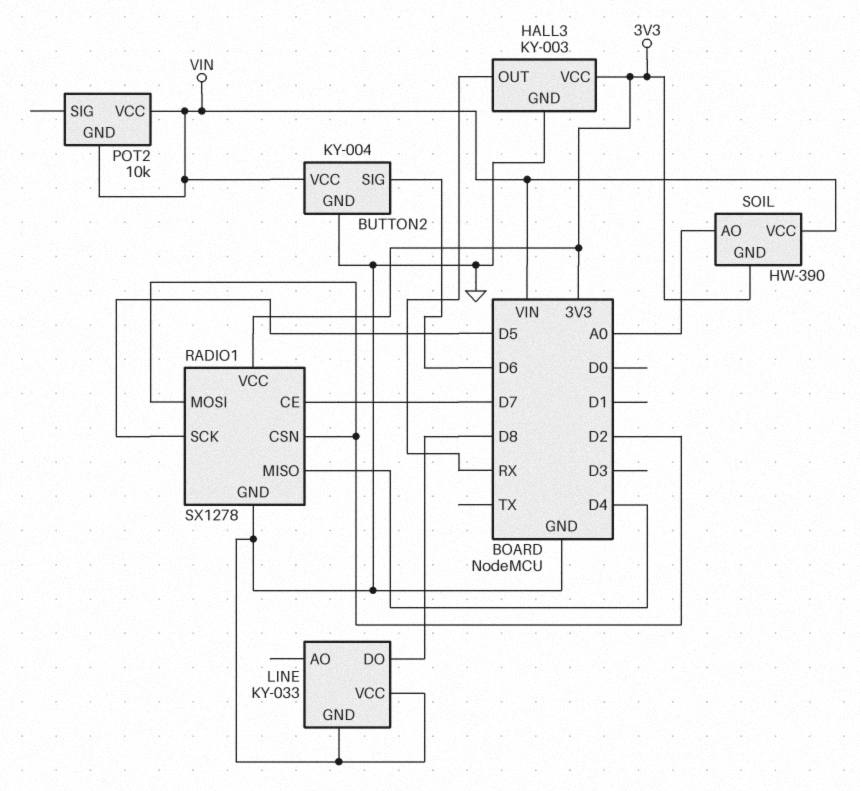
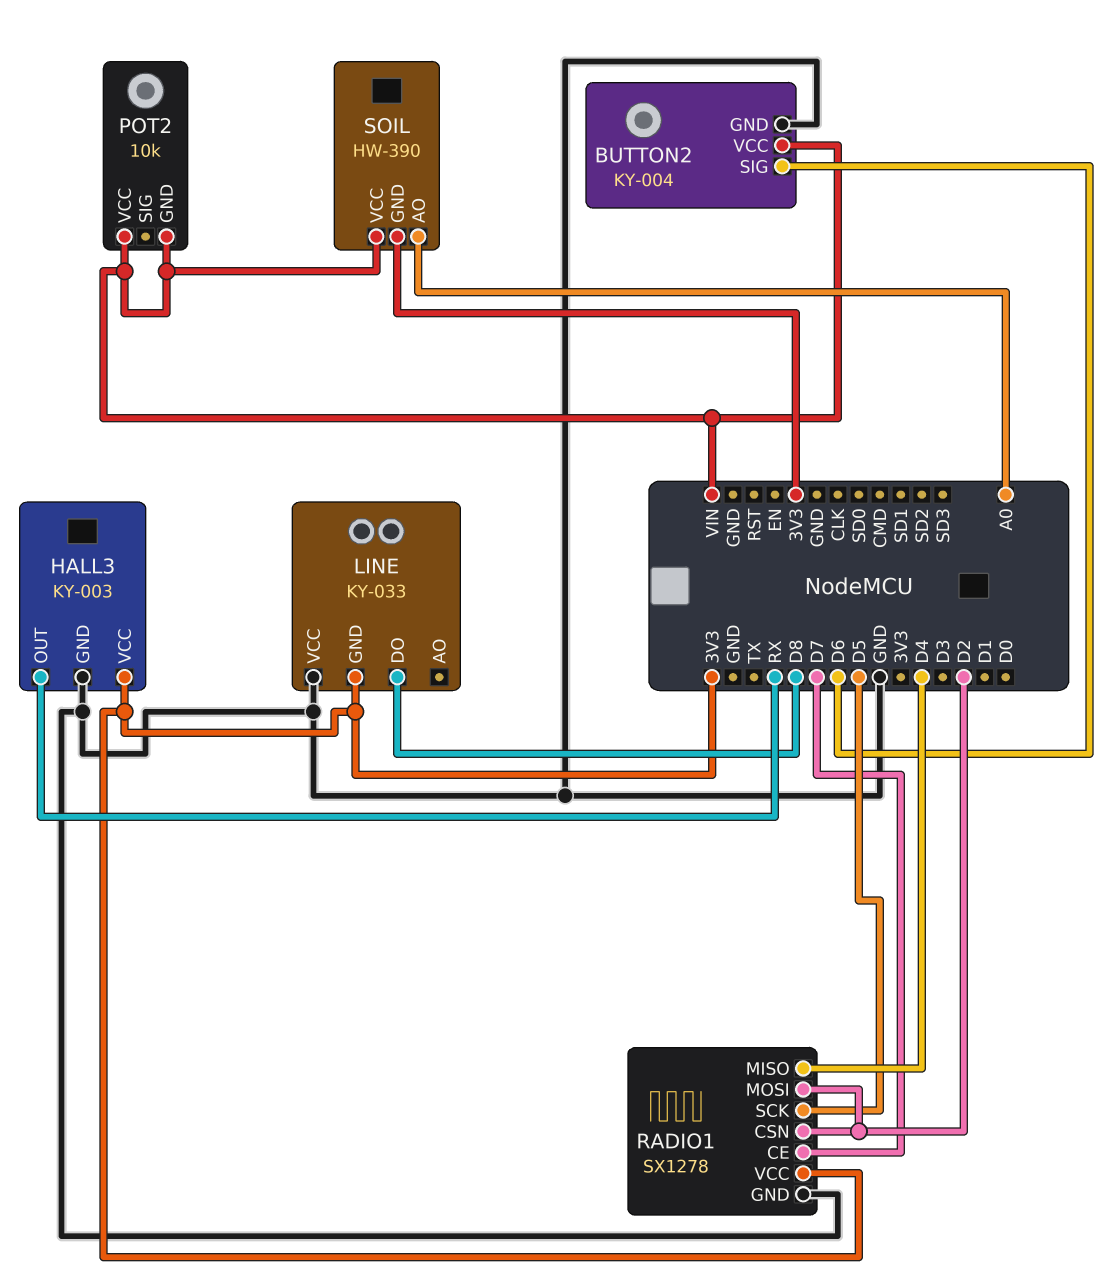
LINE pin GND: GND -> 3V3

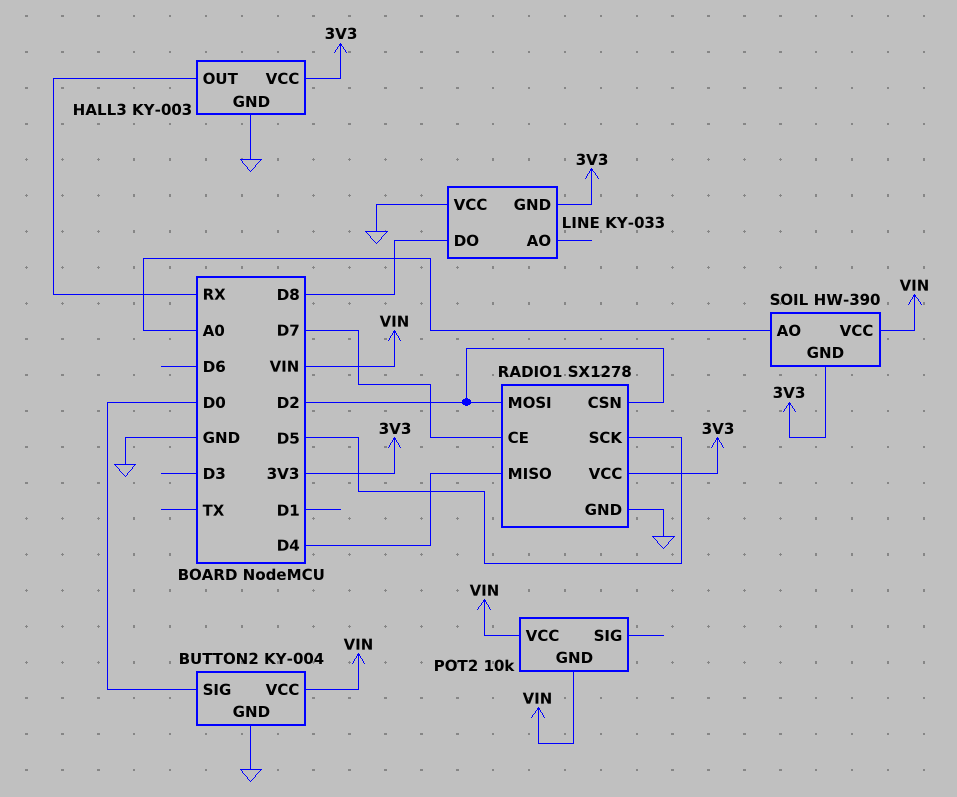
BUTTON2 pin SIG: D6 -> D0

